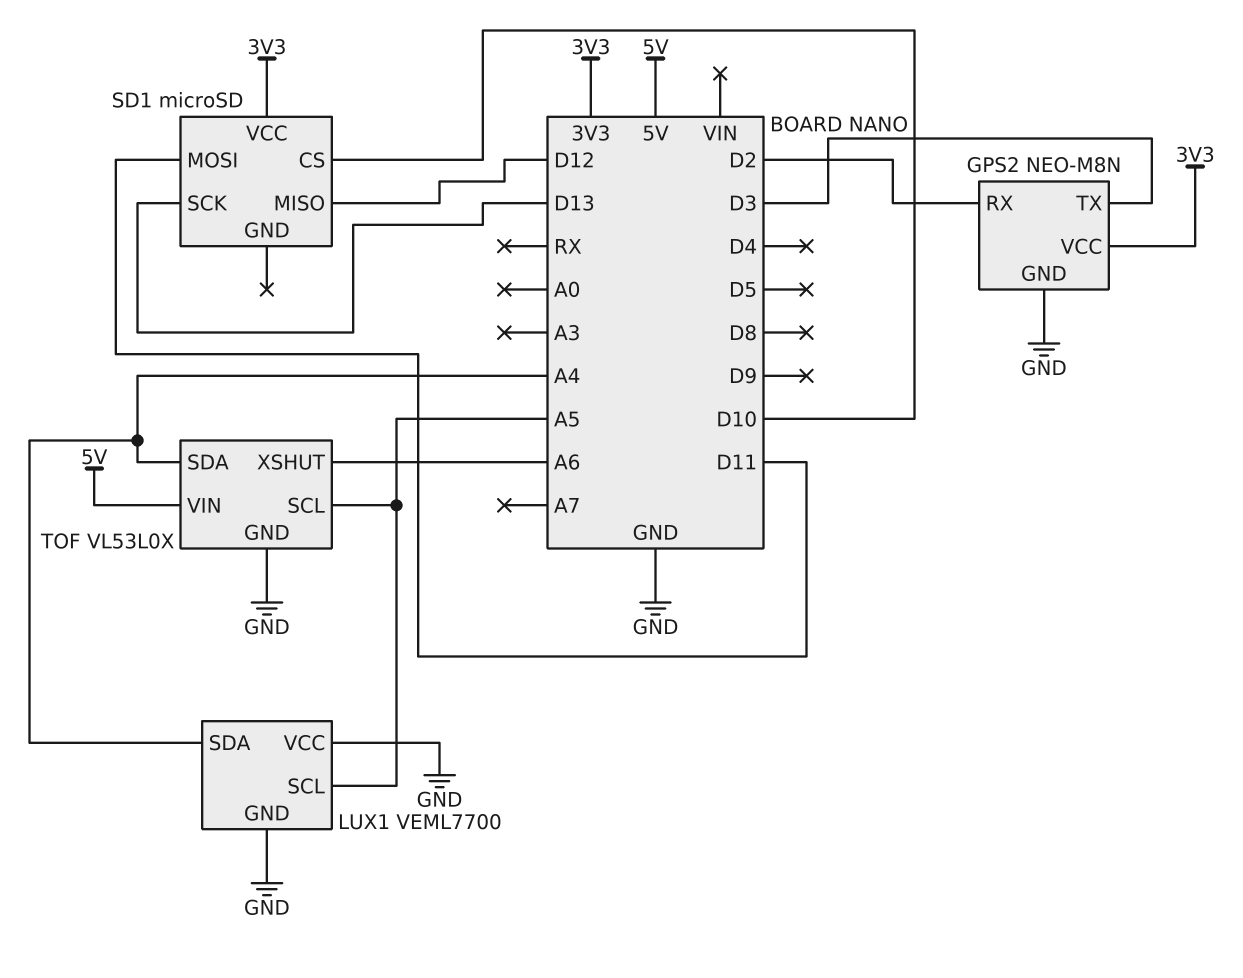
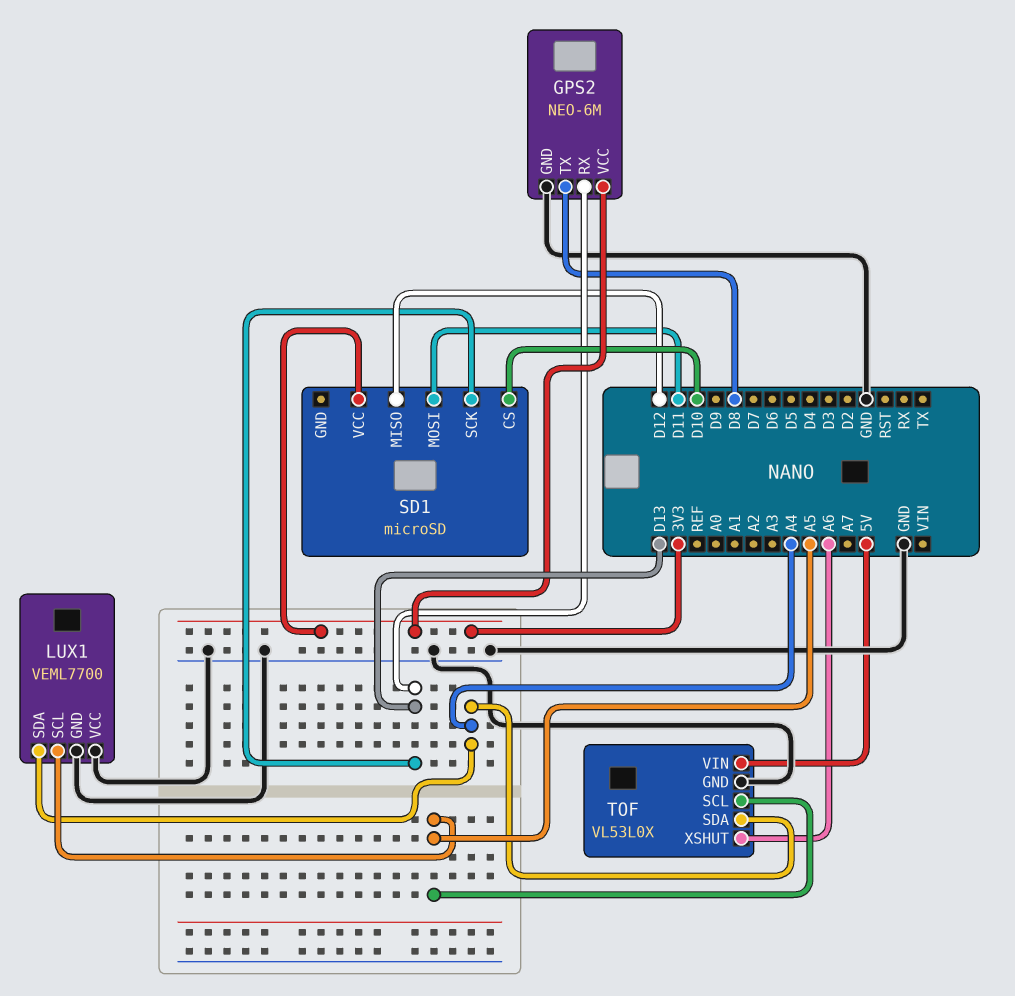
GPS2: NEO-M8N -> NEO-6M
GPS2 pin RX: D2 -> D13
GPS2 pin TX: D3 -> D8

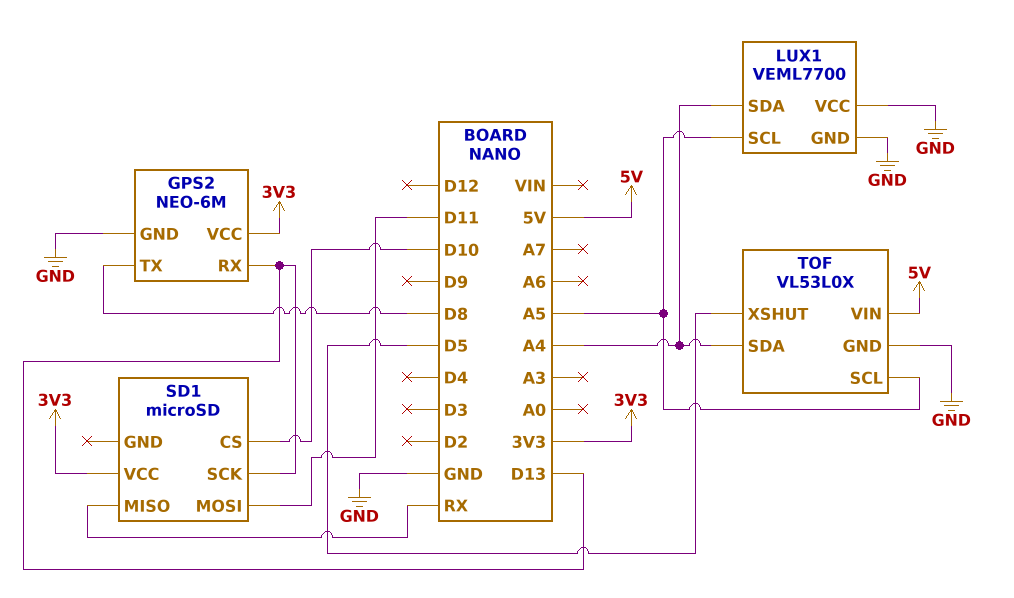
SD1 pin MISO: D12 -> RX
TOF pin XSHUT: A6 -> D5

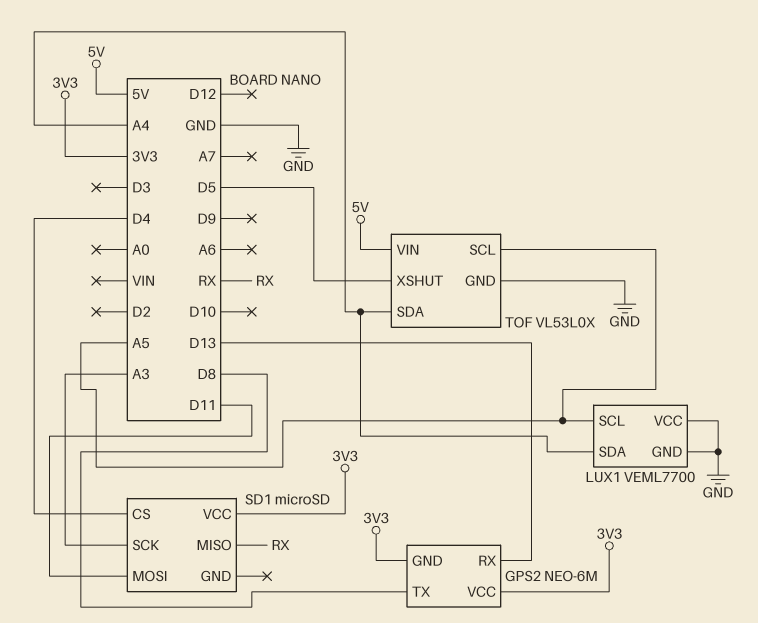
GPS2 pin GND: GND -> 3V3
SD1 pin CS: D10 -> D4
SD1 pin SCK: D13 -> A3

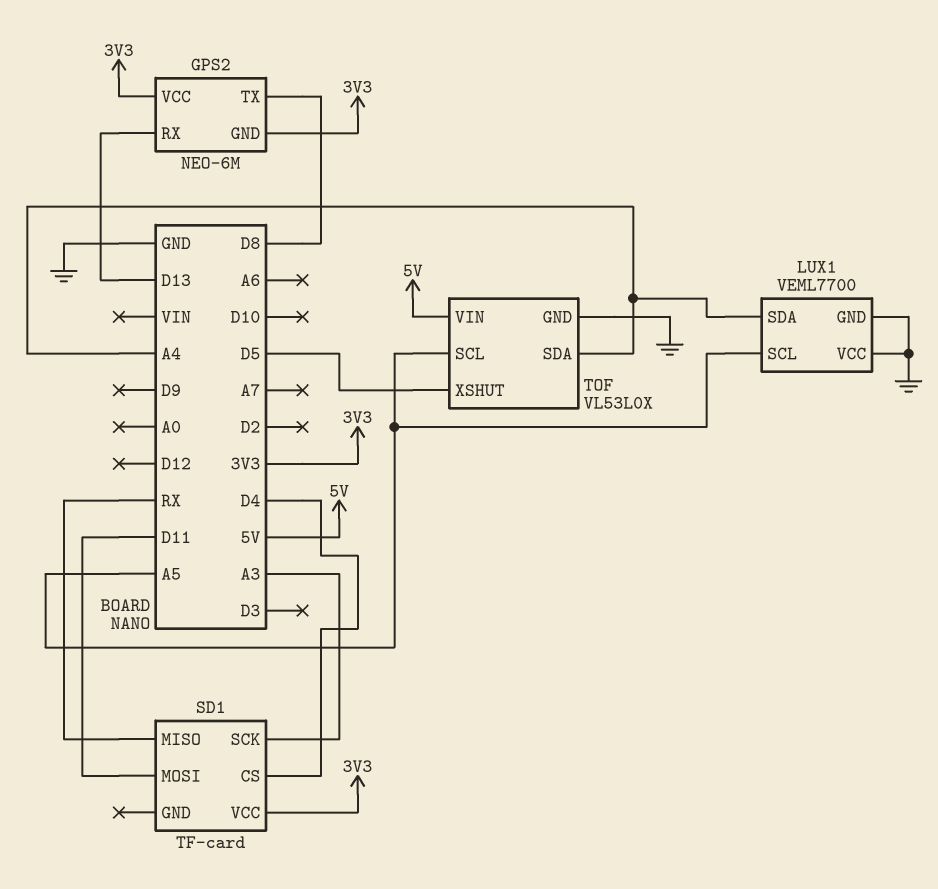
SD1: microSD -> TF-card

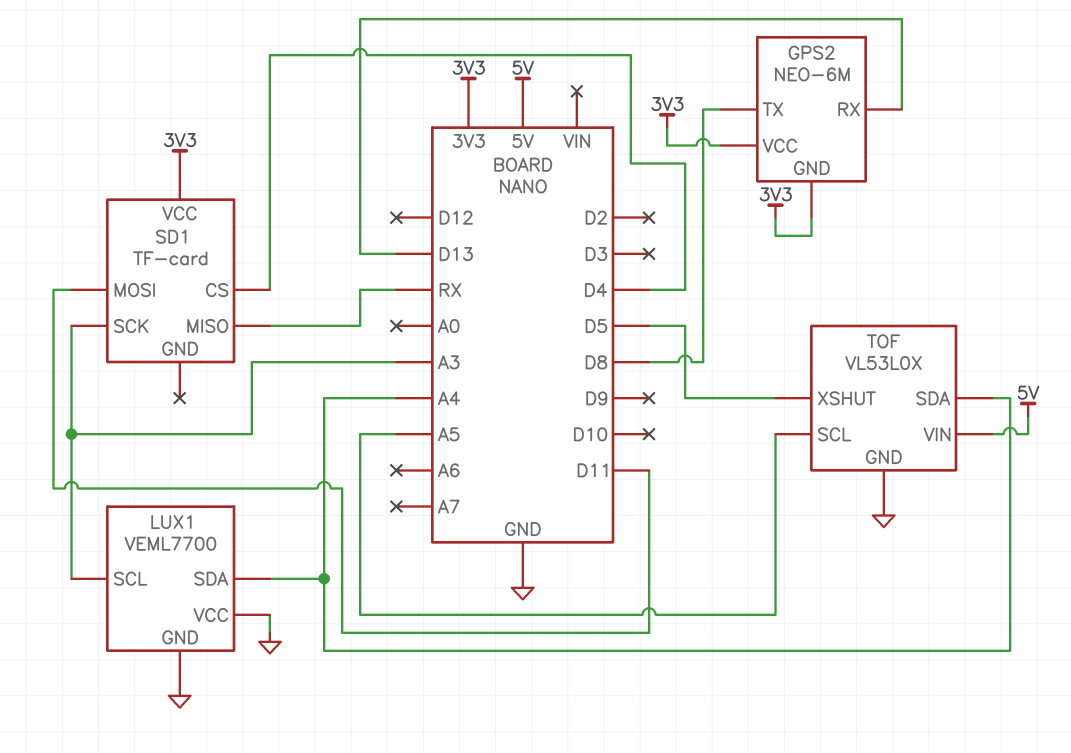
LUX1 pin SCL: A5 -> A3

